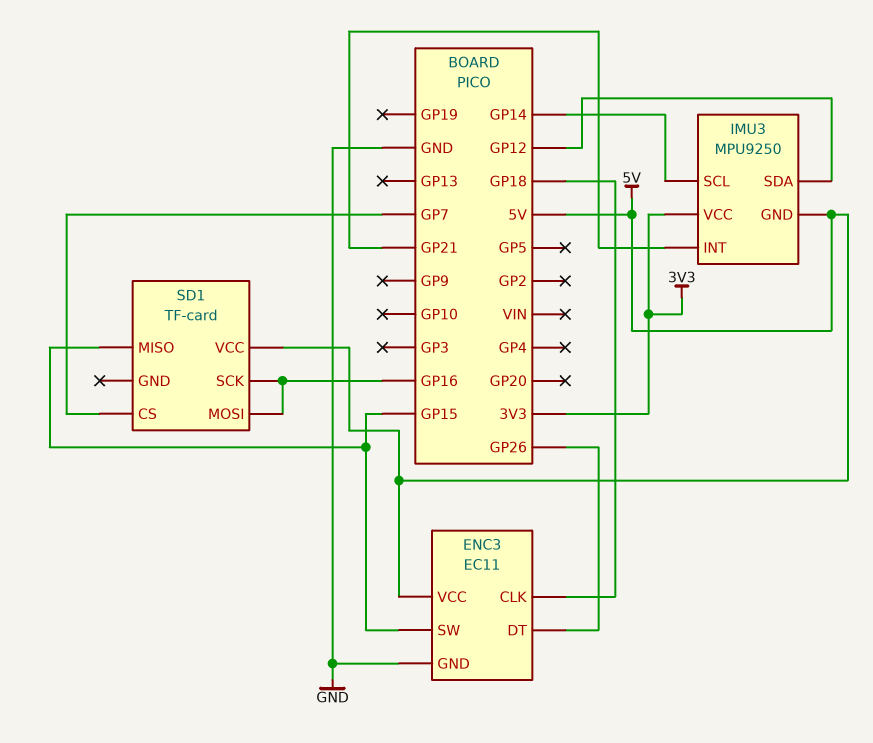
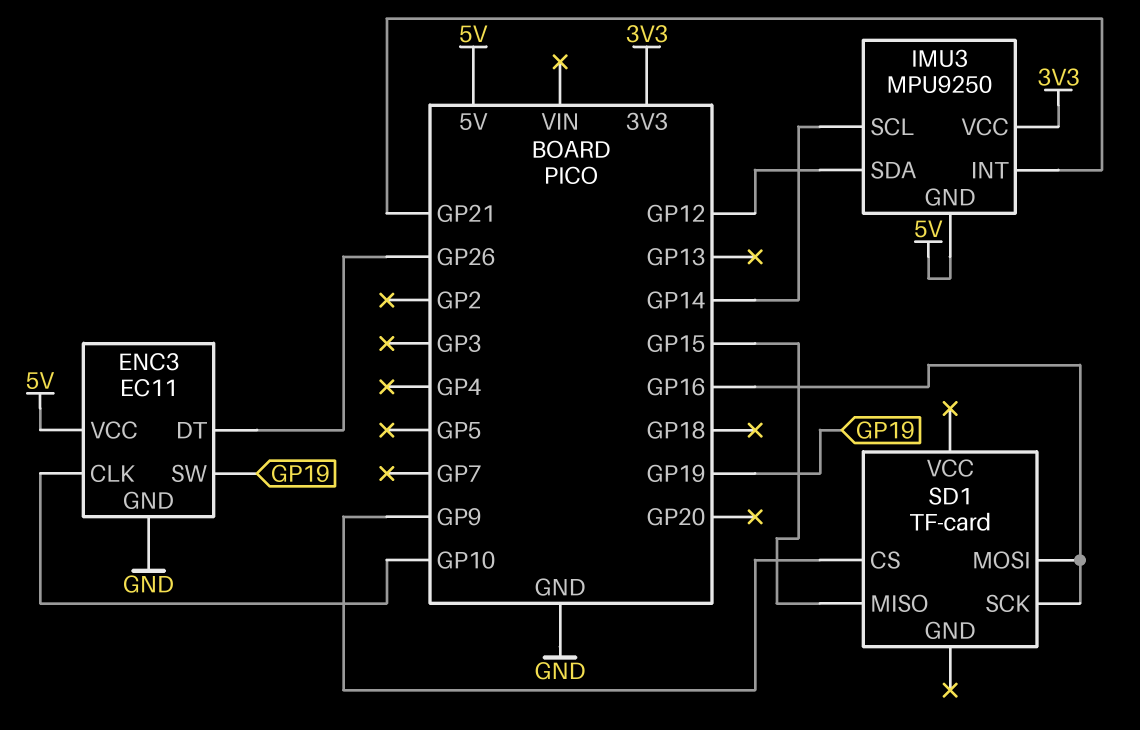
ENC3 pin CLK: GP18 -> GP10
ENC3 pin SW: GP15 -> GP19
SD1 pin CS: GP7 -> GP9
SD1 pin VCC: 5V -> none

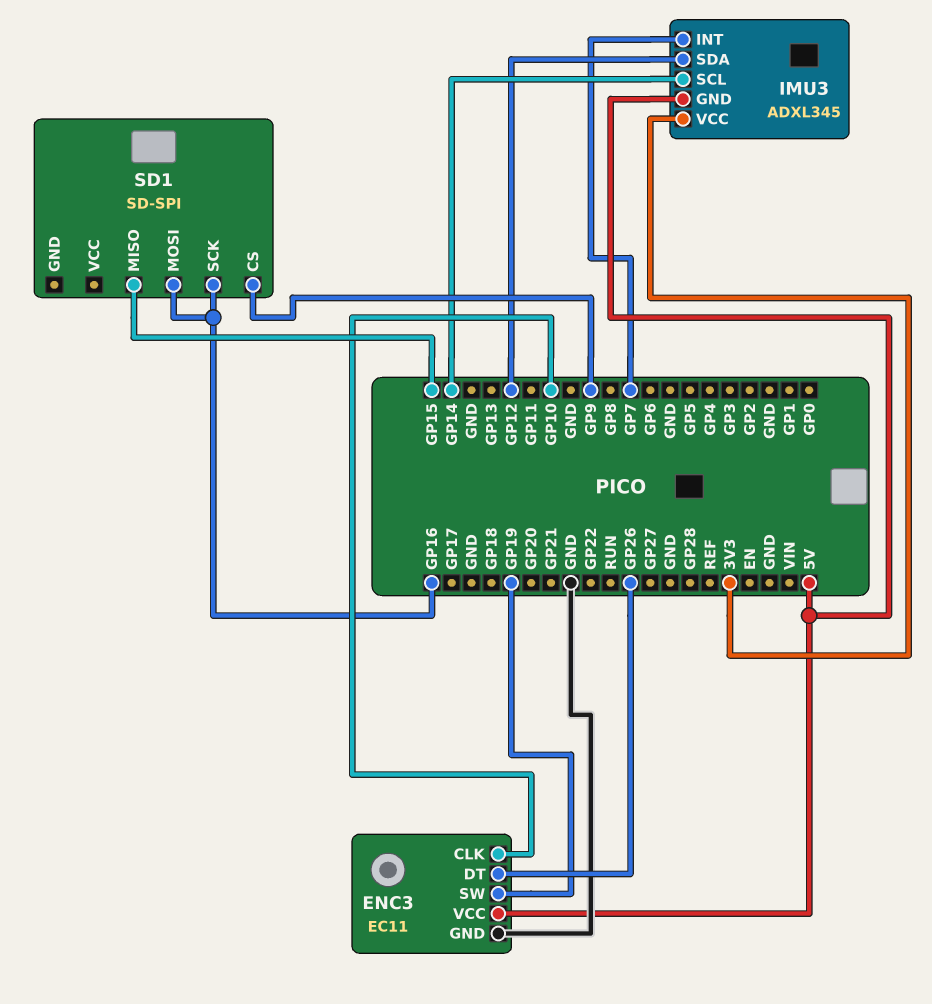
IMU3: MPU9250 -> ADXL345
IMU3 pin INT: GP21 -> GP7
SD1: TF-card -> SD-SPI

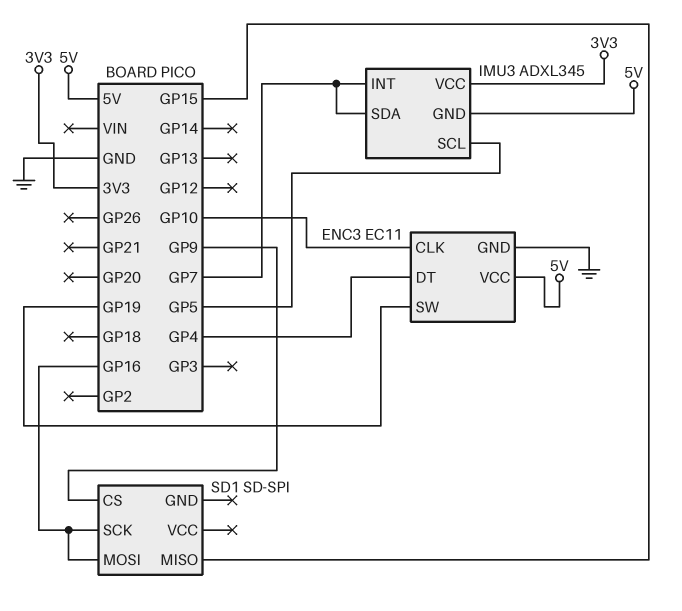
ENC3 pin DT: GP26 -> GP4
IMU3 pin SCL: GP14 -> GP5
IMU3 pin SDA: GP12 -> GP7

